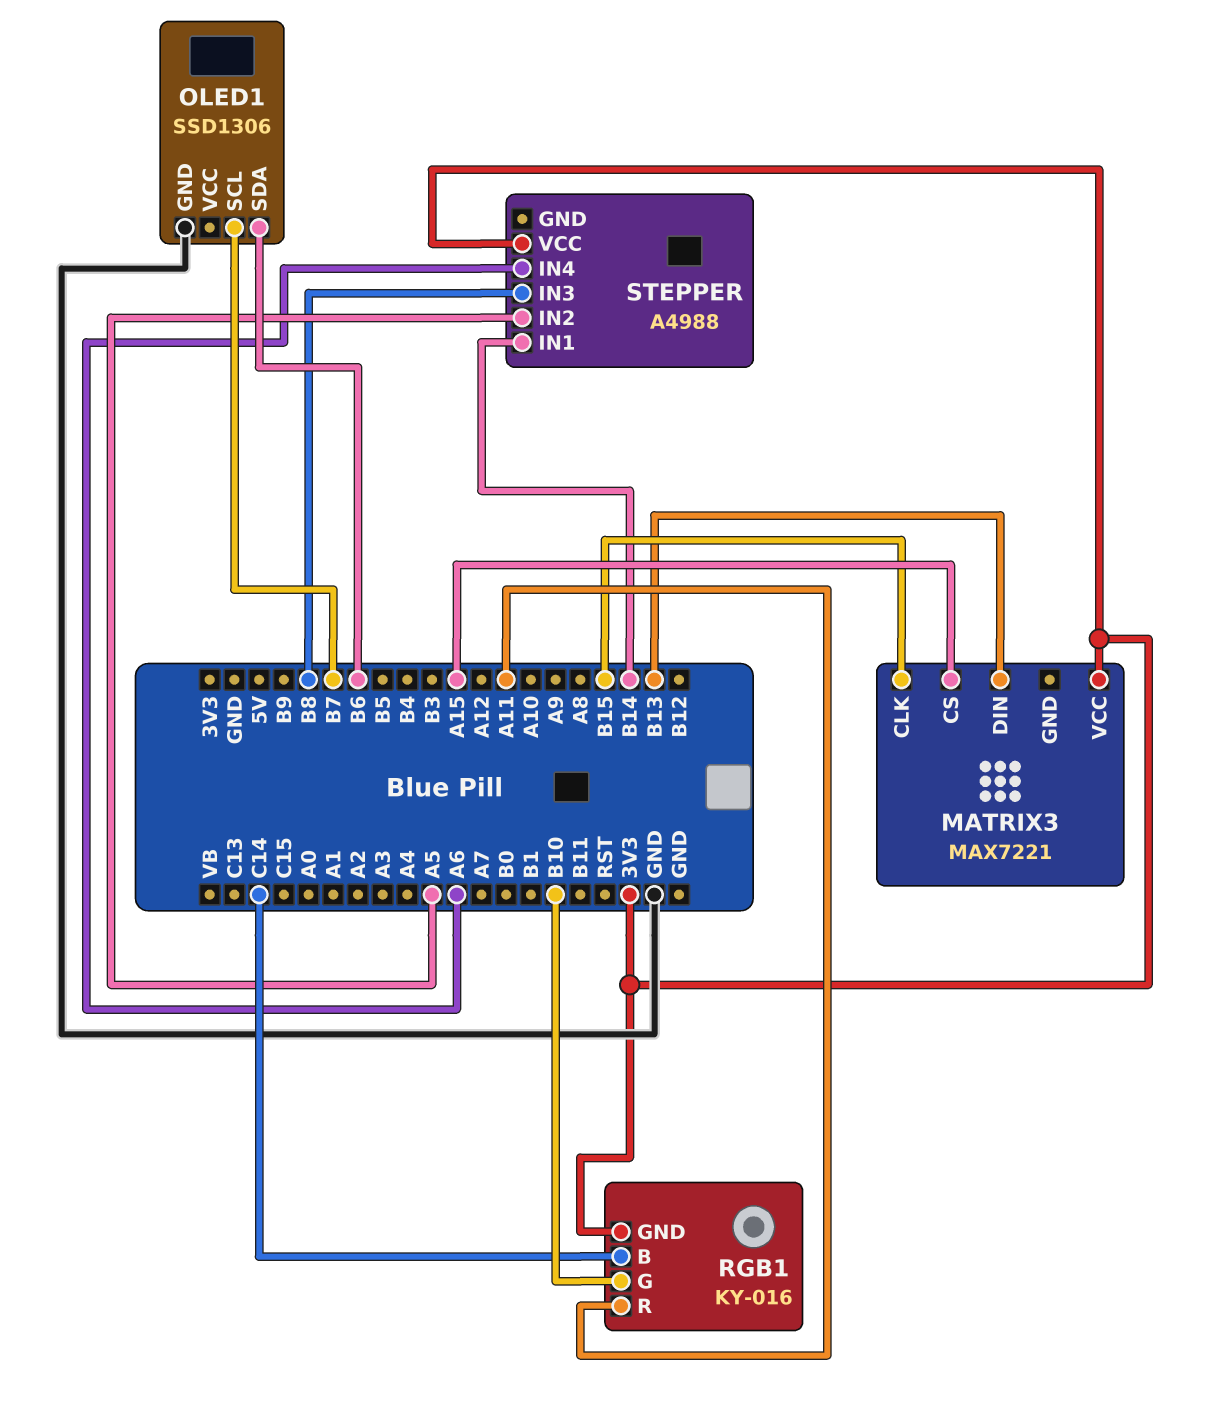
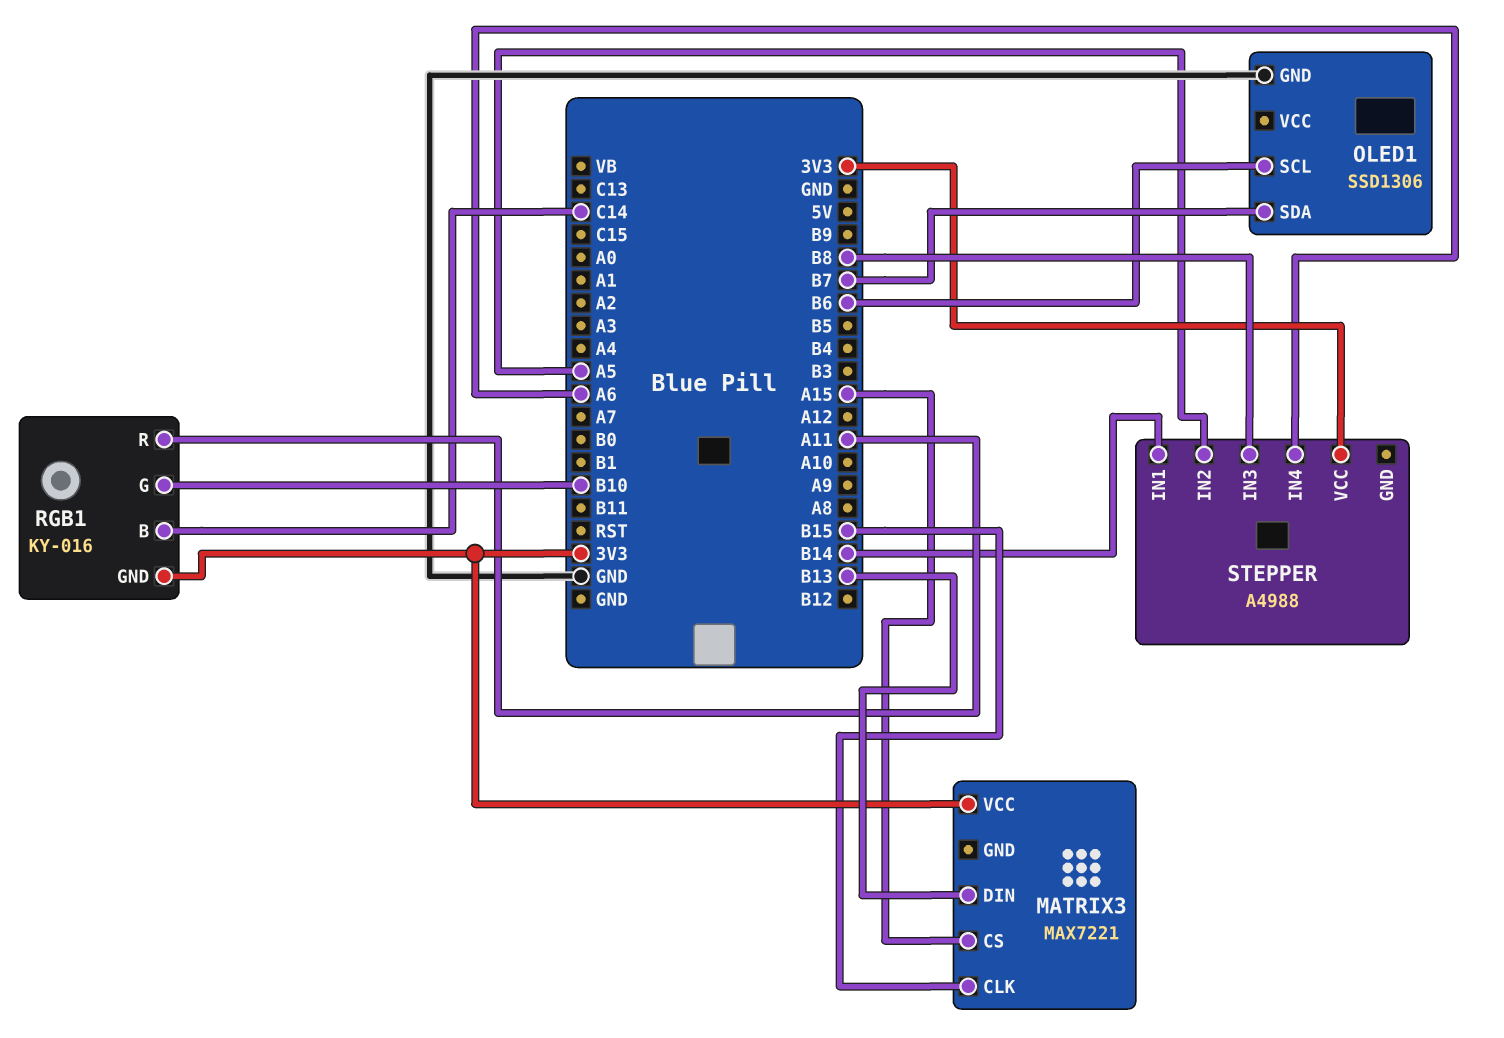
OLED1 pin SCL: B7 -> B6
OLED1 pin SDA: B6 -> B7

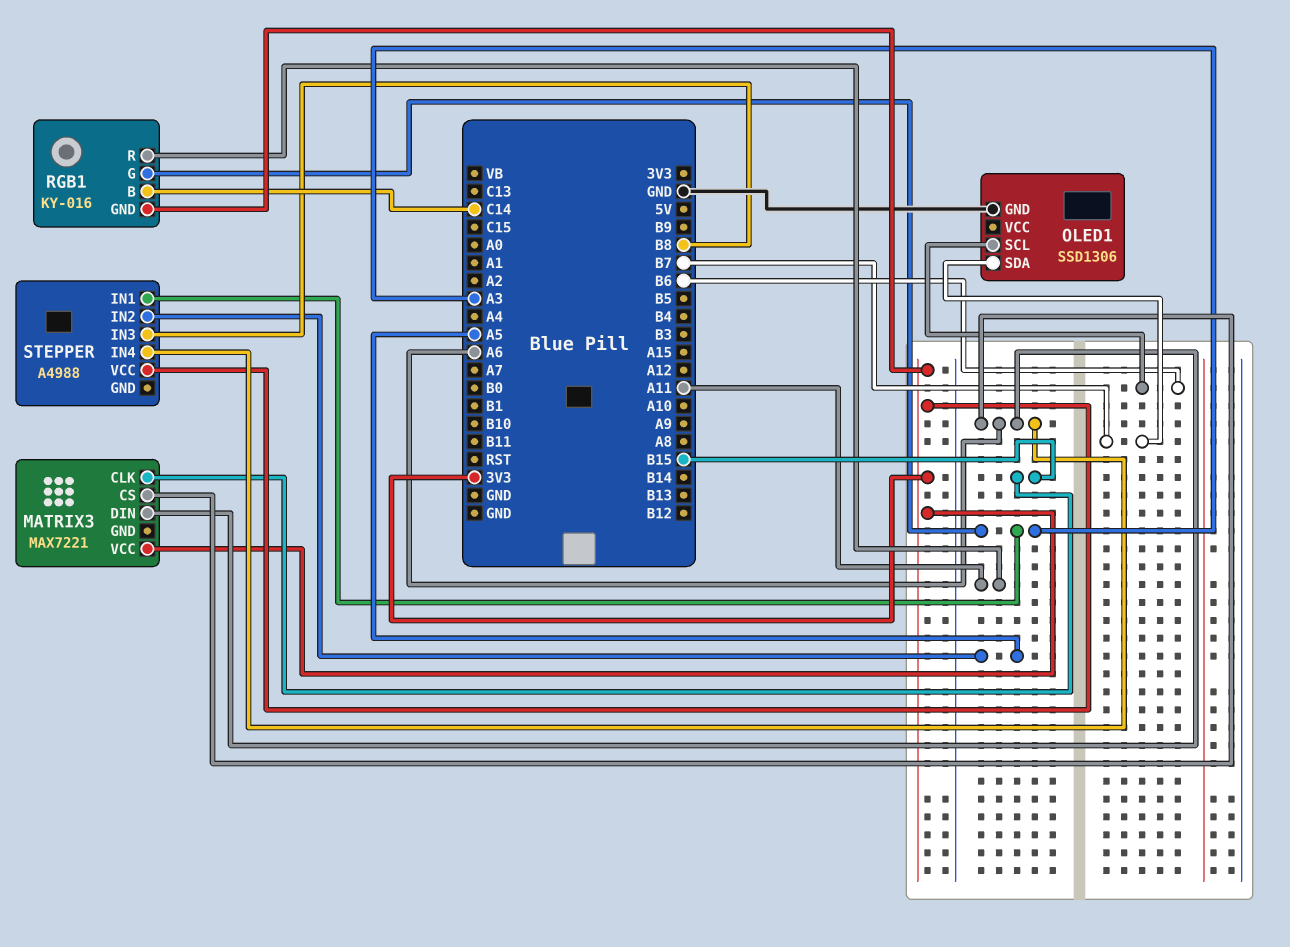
MATRIX3 pin CS: A15 -> A6
MATRIX3 pin DIN: B13 -> A6
RGB1 pin G: B10 -> A3
STEPPER pin IN1: B14 -> A3

